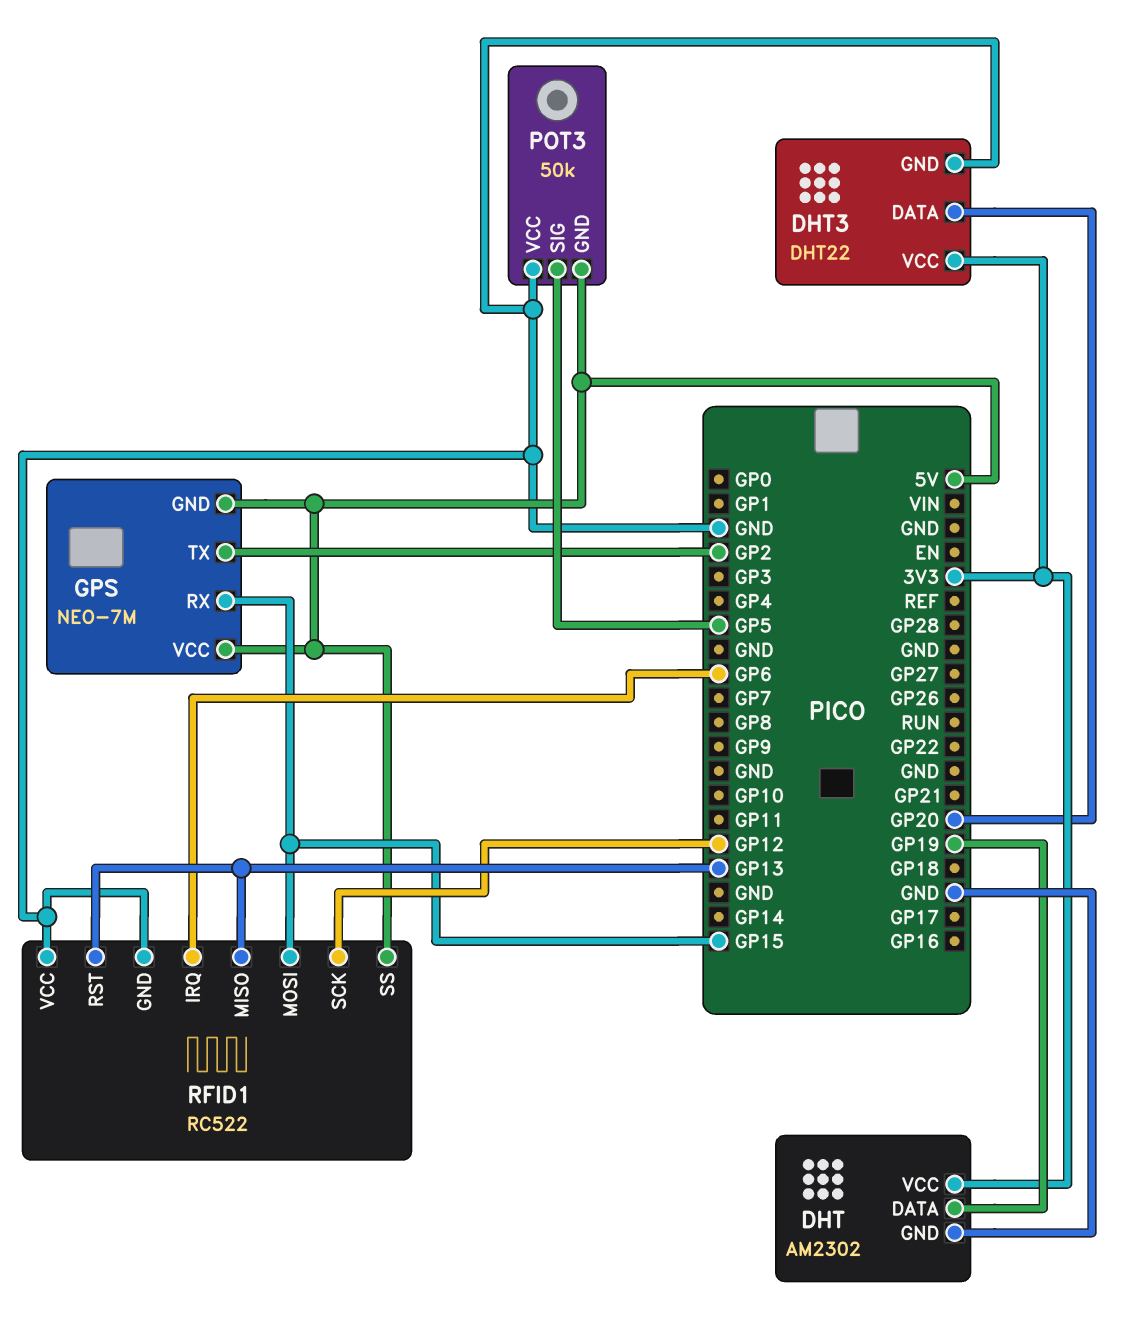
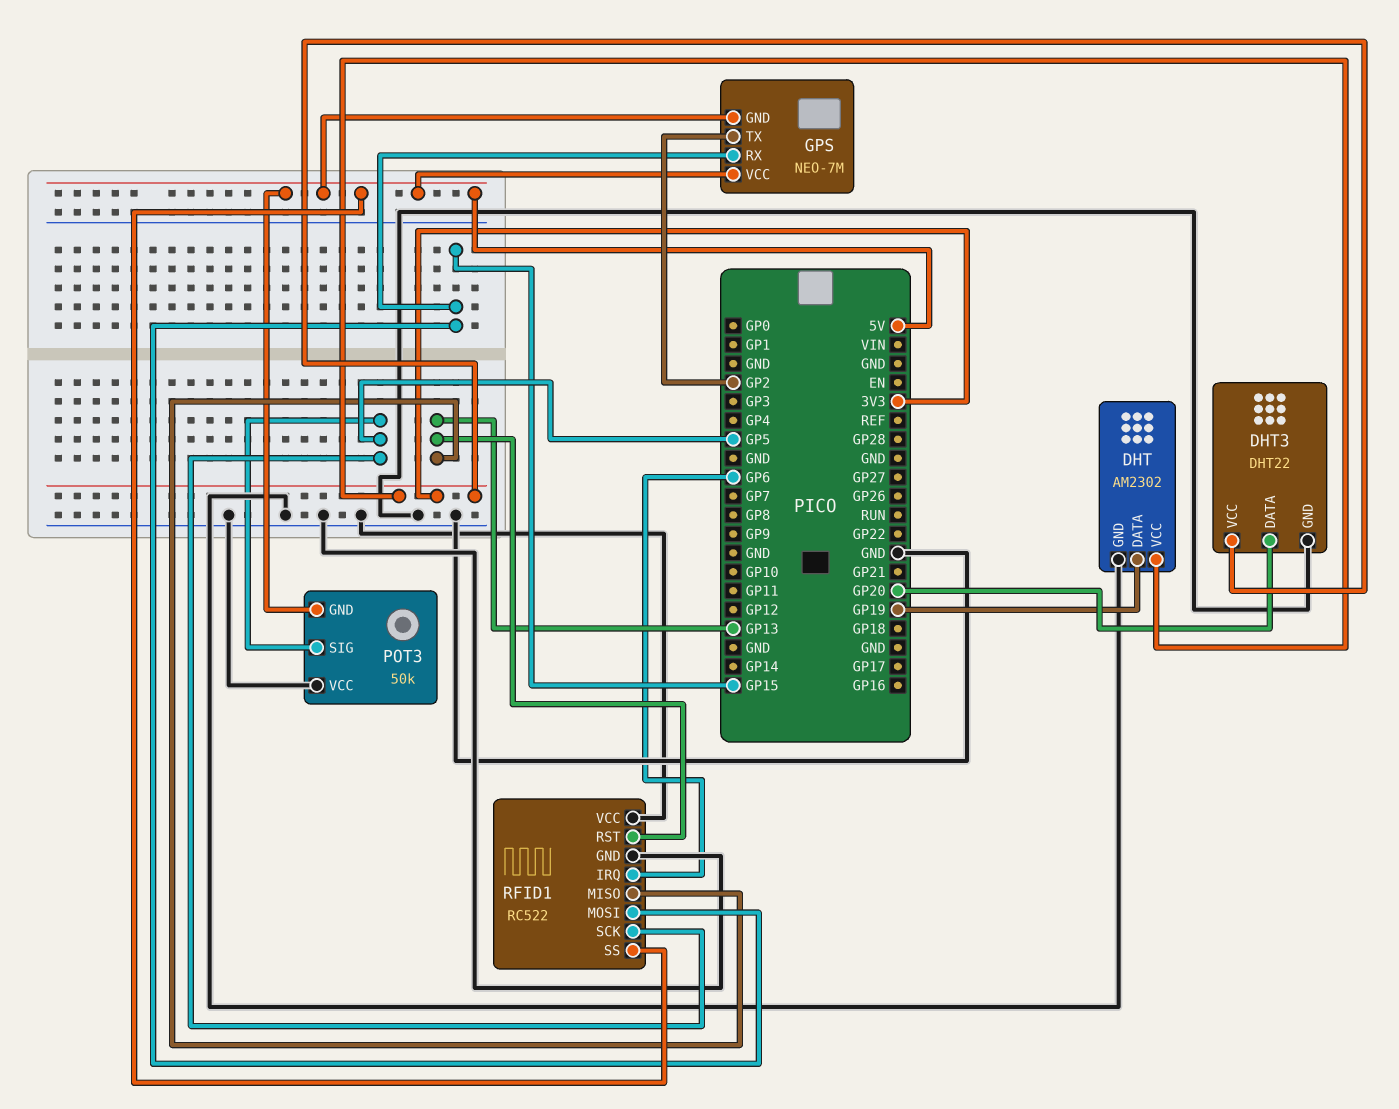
RFID1 pin SCK: GP12 -> GP5

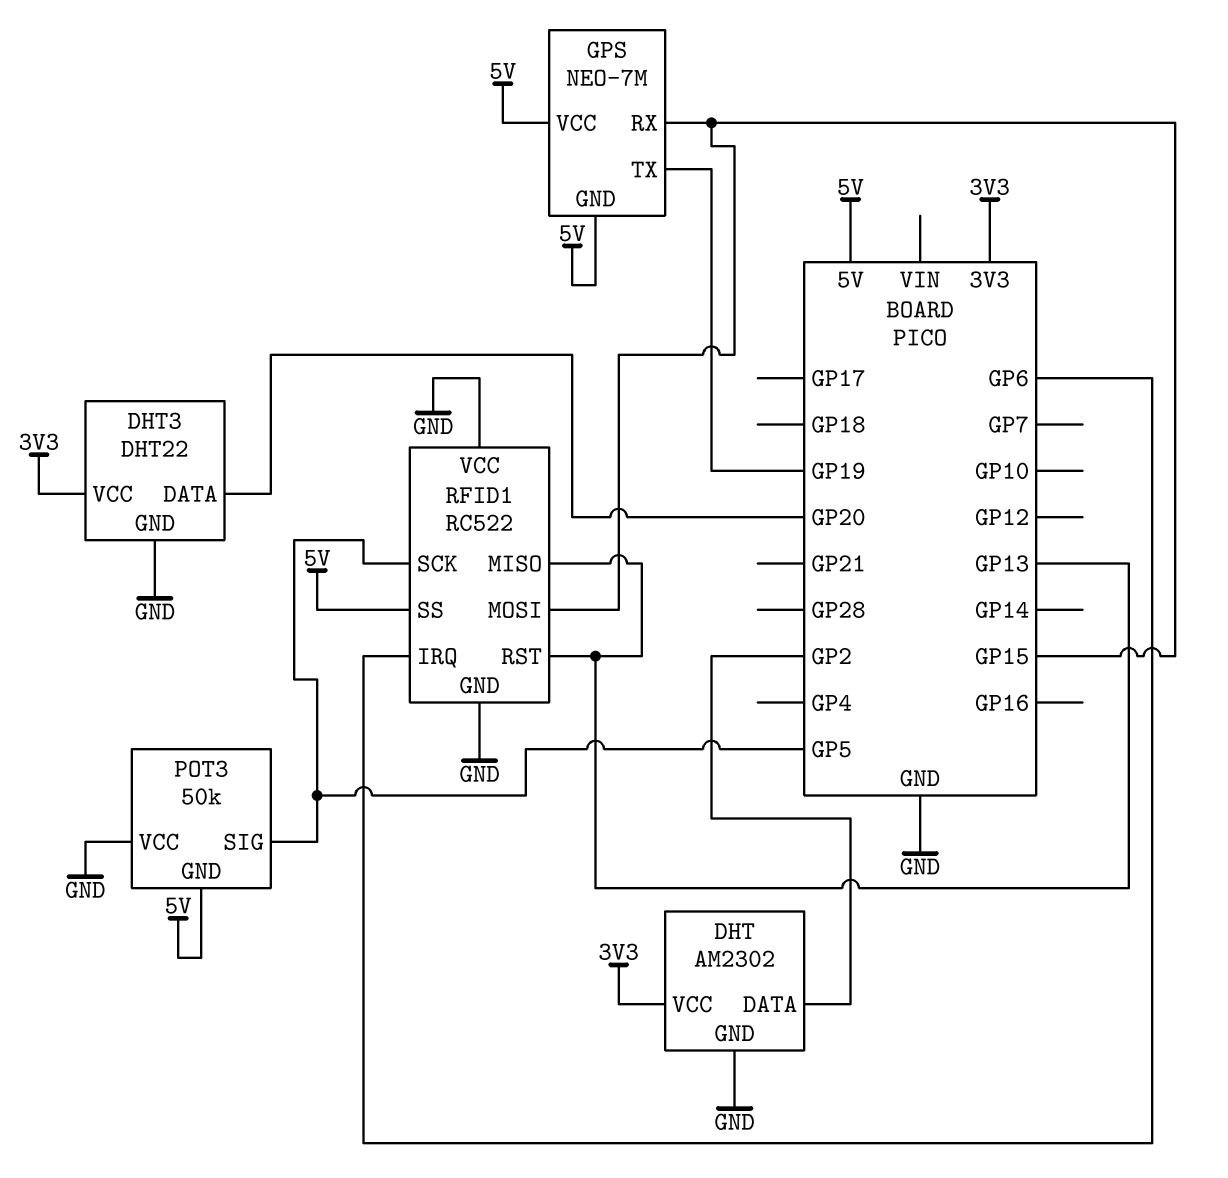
DHT pin DATA: GP19 -> GP2
GPS pin TX: GP2 -> GP19

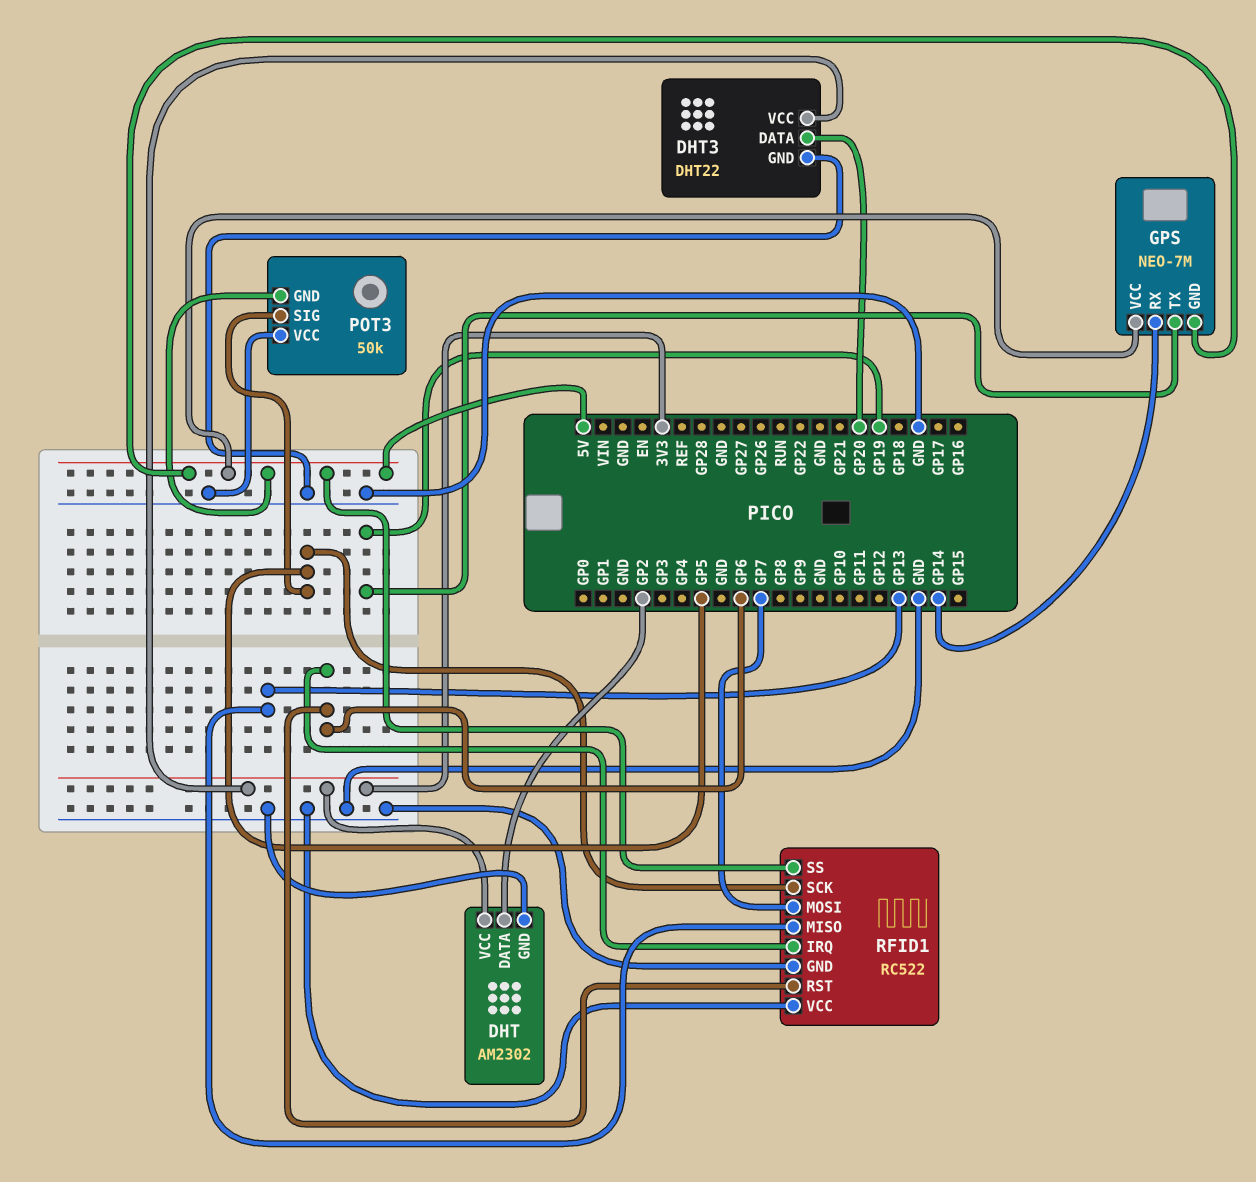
GPS pin RX: GP15 -> GP14
RFID1 pin MOSI: GP15 -> GP7
RFID1 pin RST: GP13 -> GP6

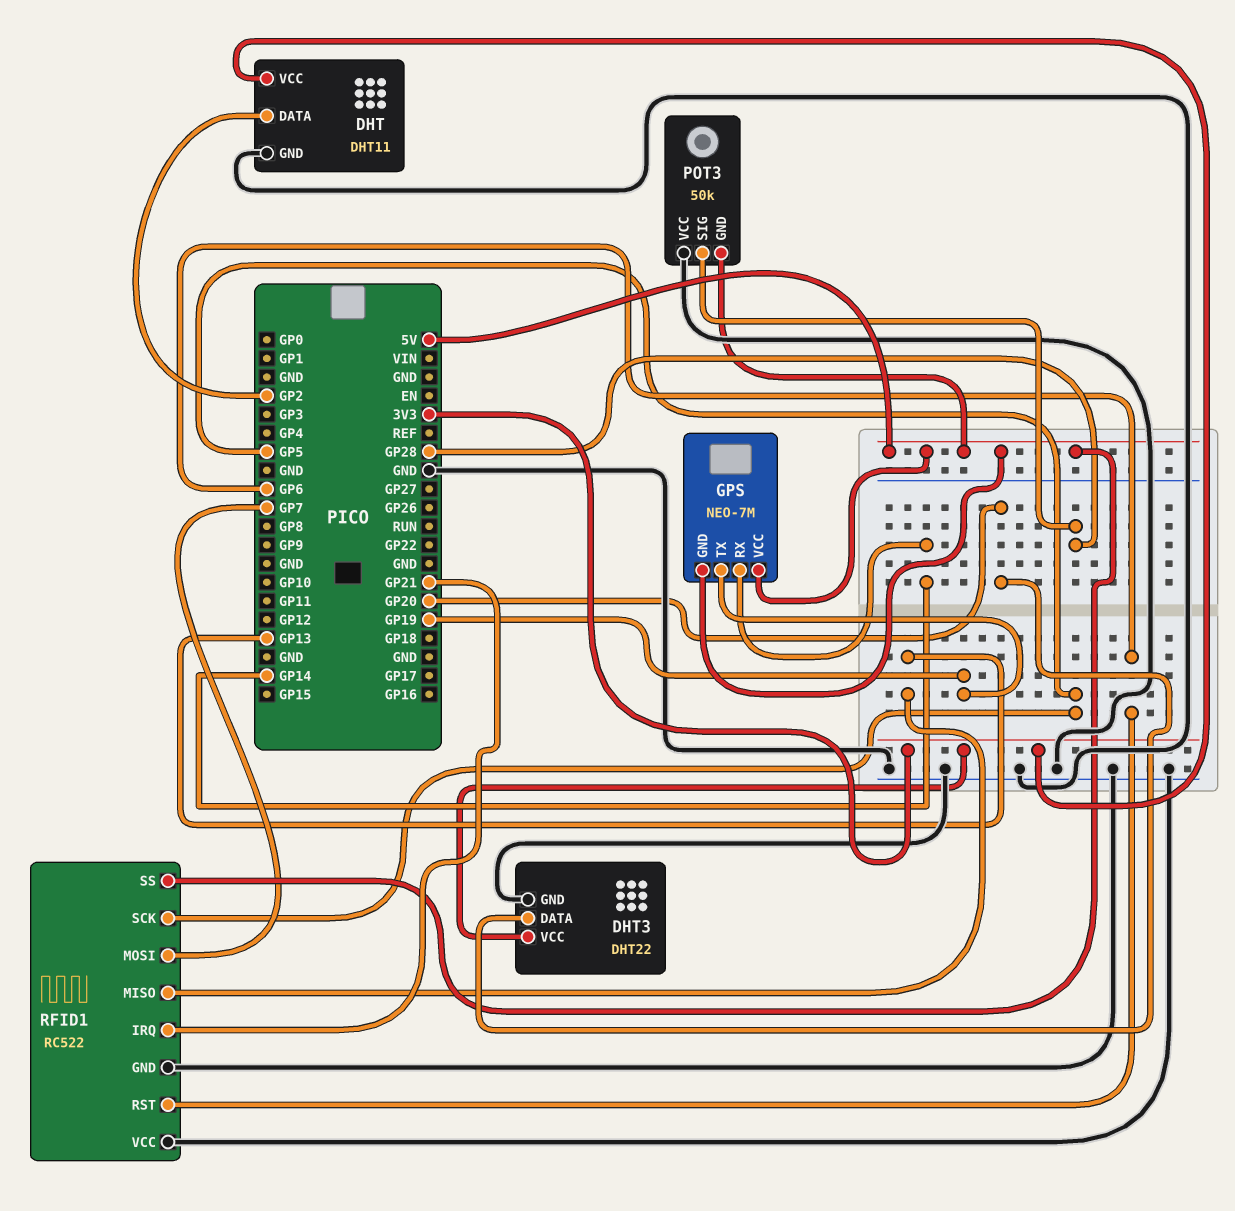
DHT: AM2302 -> DHT11
POT3 pin SIG: GP5 -> GP28
RFID1 pin IRQ: GP6 -> GP21

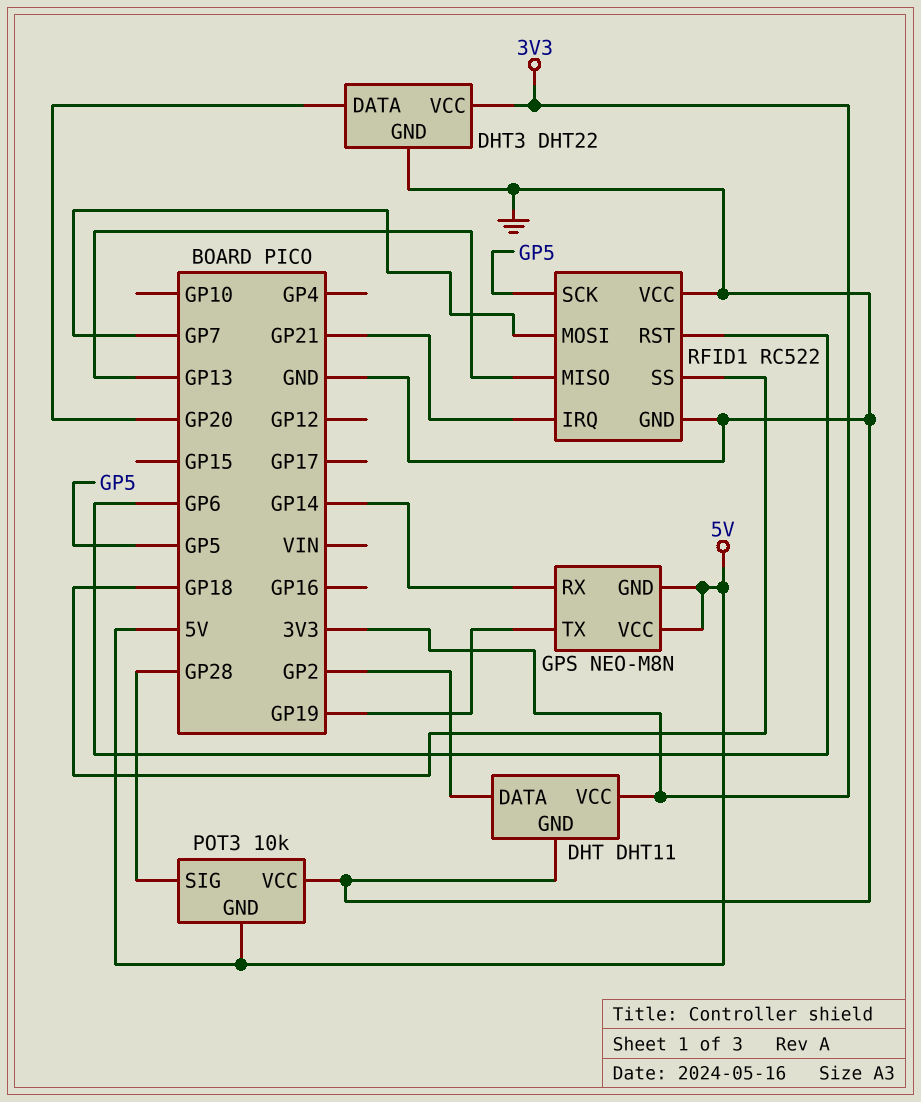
GPS: NEO-7M -> NEO-M8N
POT3: 50k -> 10k
RFID1 pin SS: 5V -> GP18

